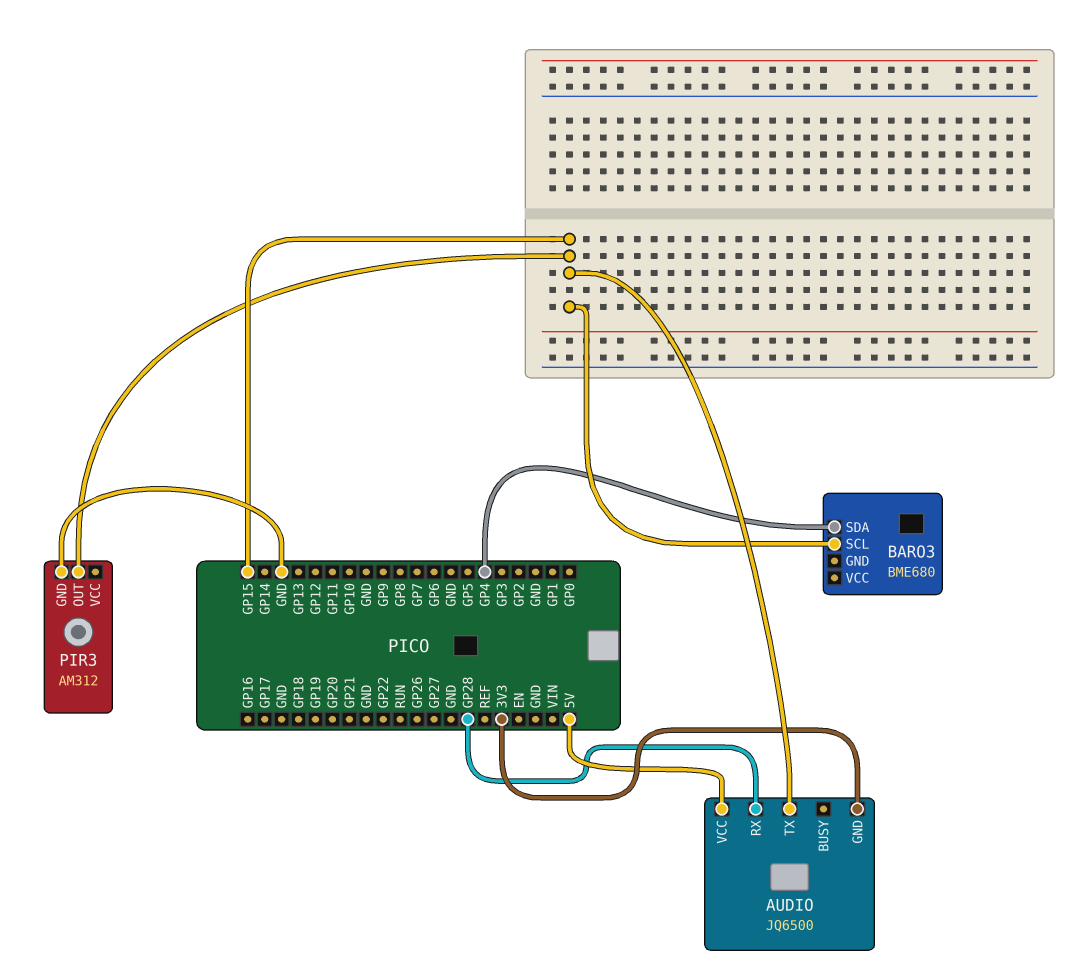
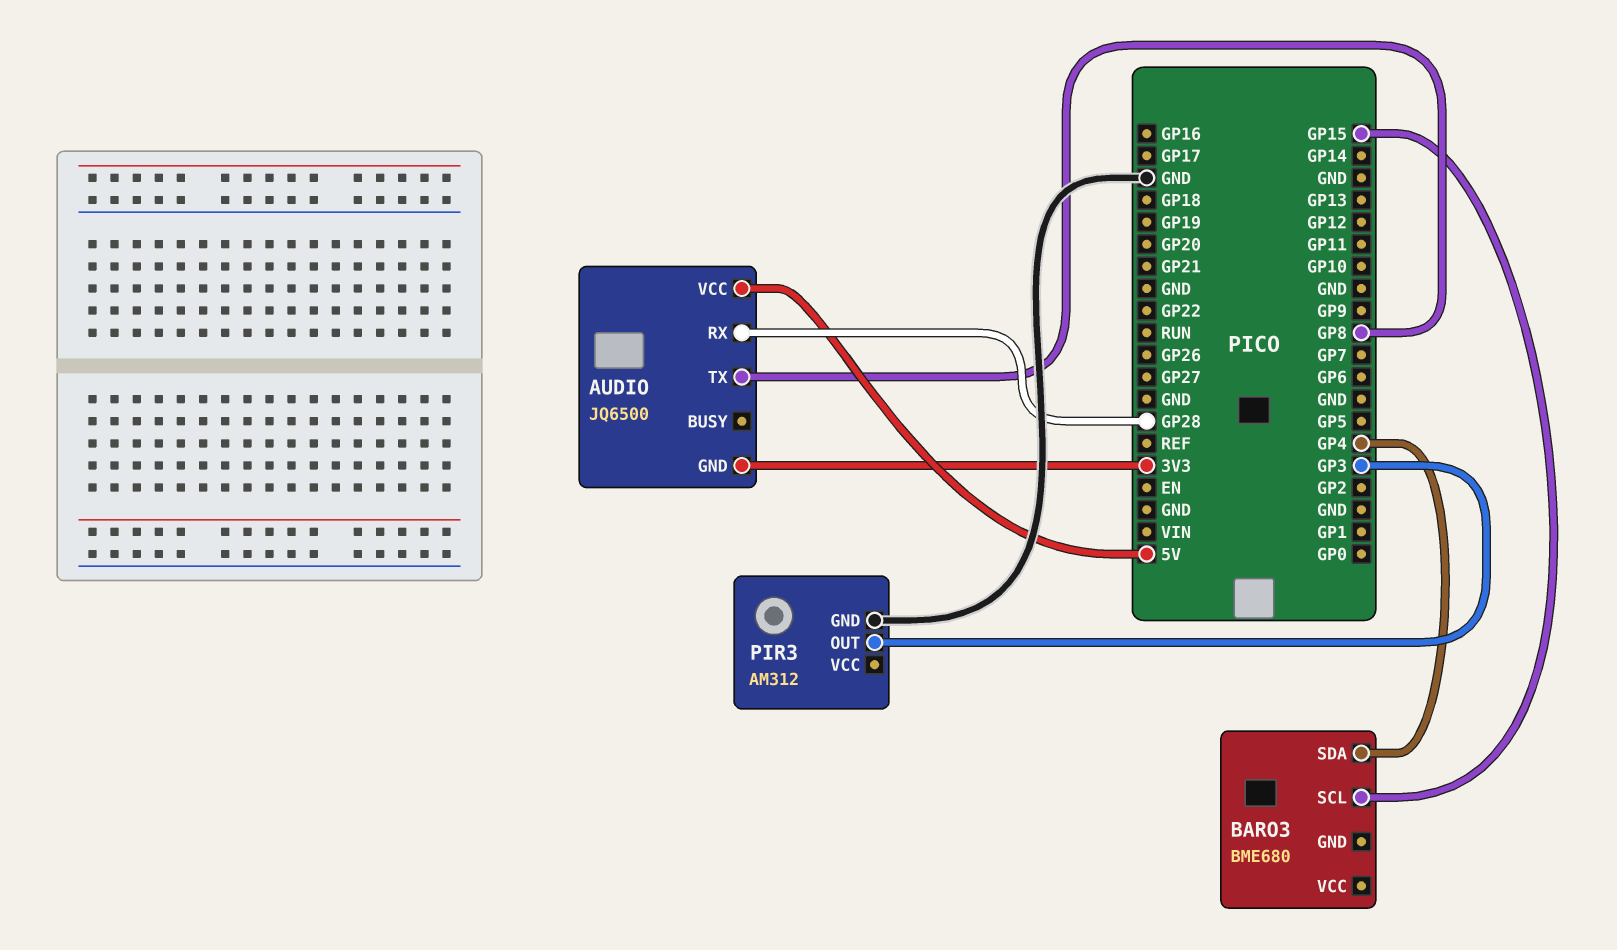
AUDIO pin TX: GP15 -> GP8
PIR3 pin OUT: GP15 -> GP3

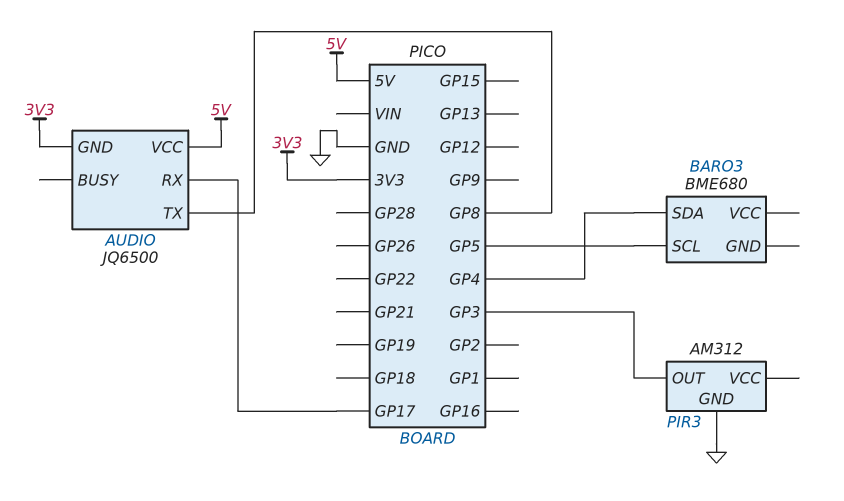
AUDIO pin RX: GP28 -> GP17
BARO3 pin SCL: GP15 -> GP5

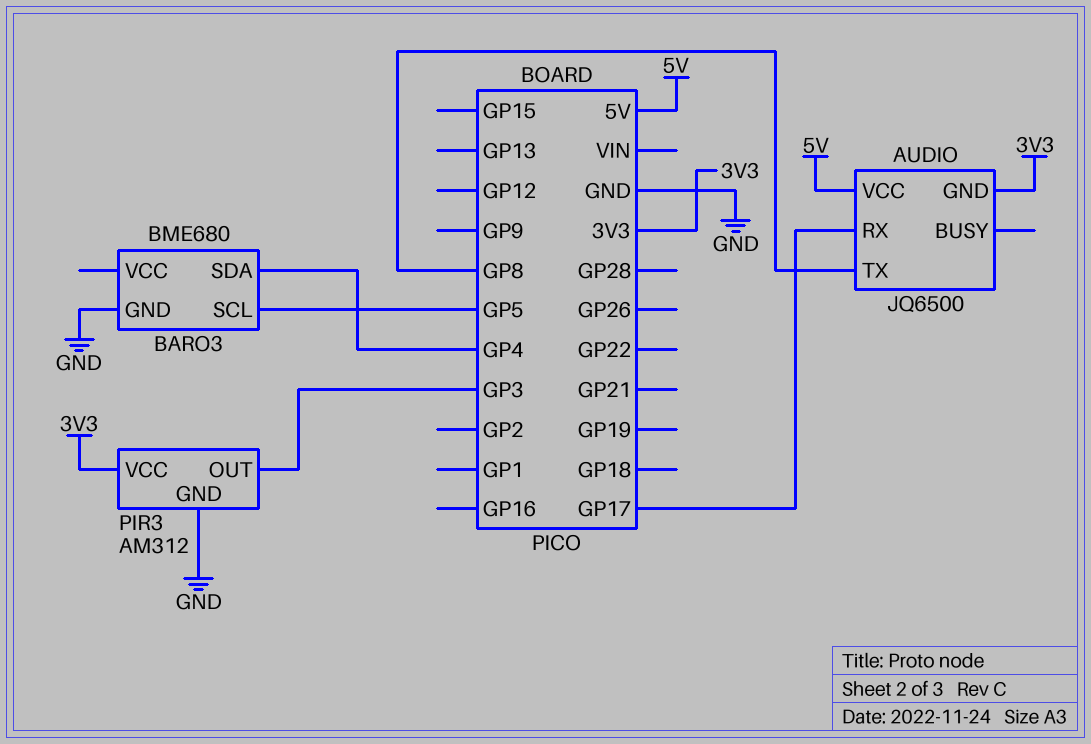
BARO3 pin GND: none -> GND
PIR3 pin VCC: none -> 3V3

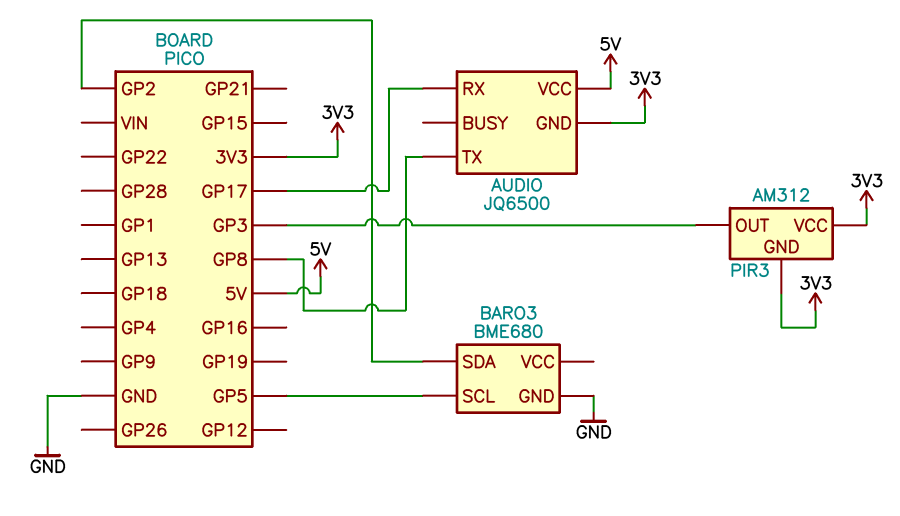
BARO3 pin SDA: GP4 -> GP2
PIR3 pin GND: GND -> 3V3

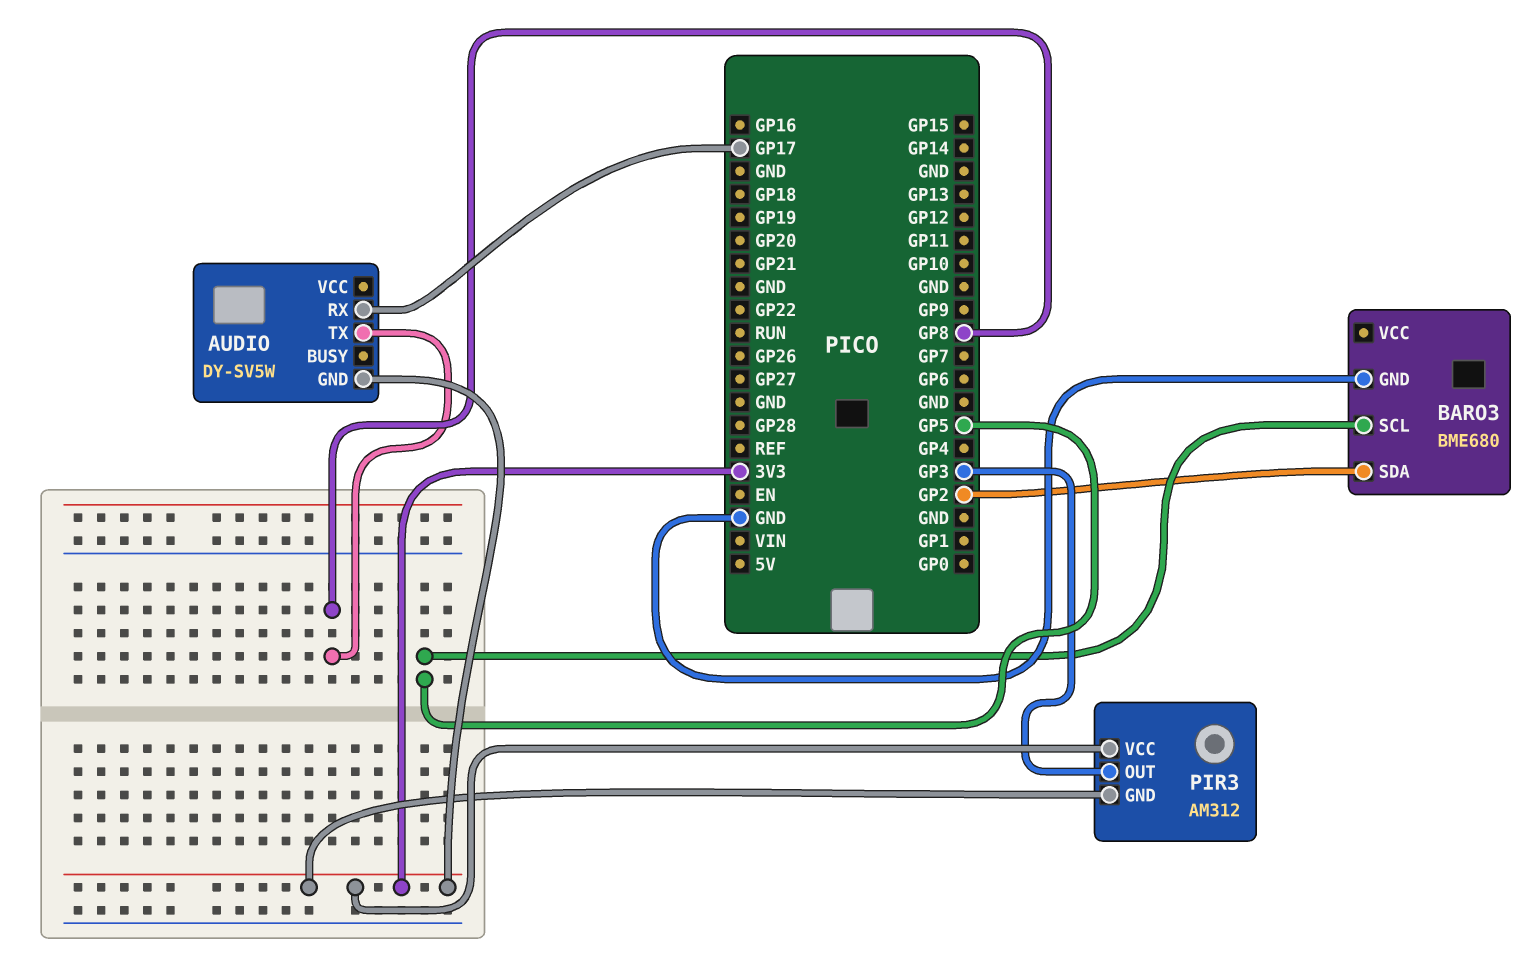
AUDIO: JQ6500 -> DY-SV5W
AUDIO pin VCC: 5V -> none

